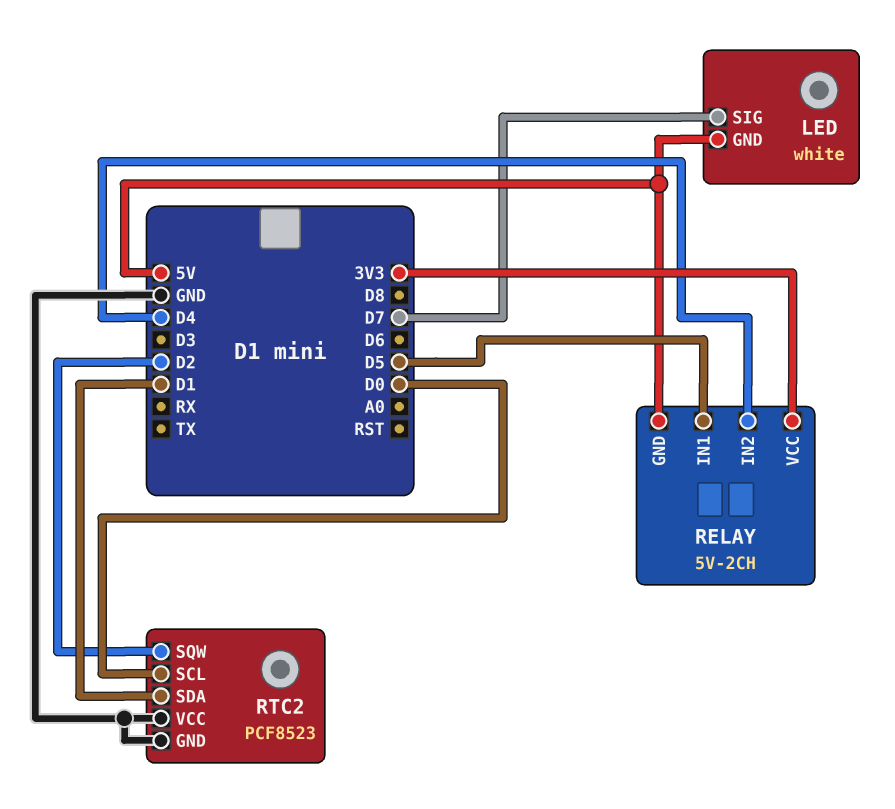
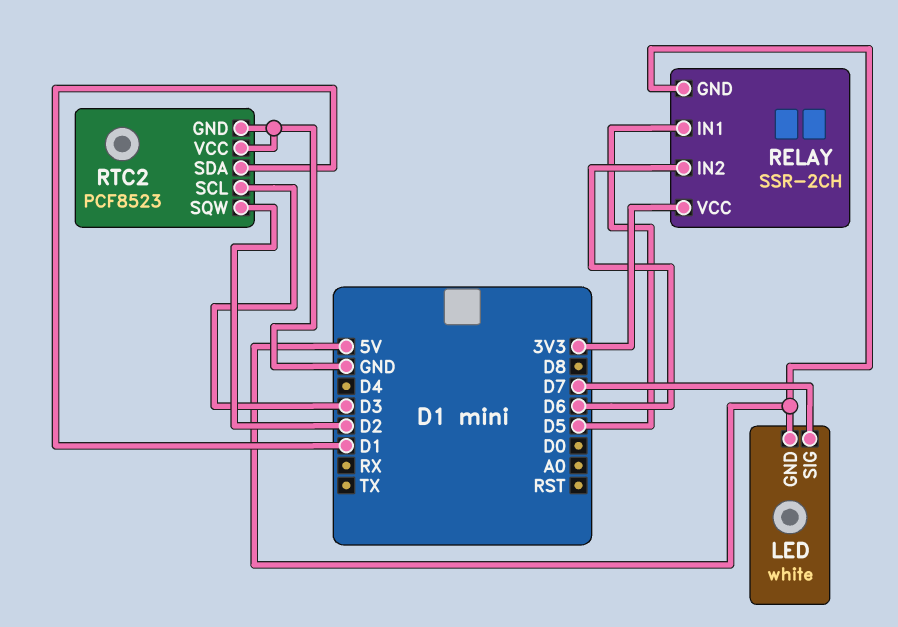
RELAY: 5V-2CH -> SSR-2CH
RELAY pin IN2: D4 -> D6
RTC2 pin SCL: D0 -> D3

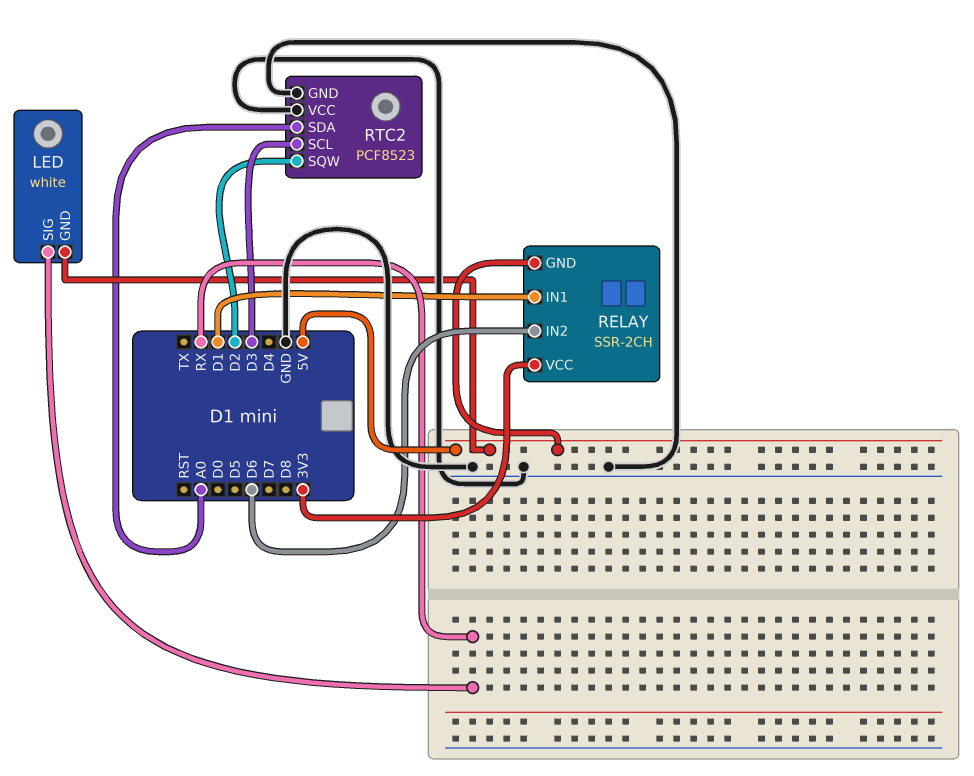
LED pin SIG: D7 -> RX
RELAY pin IN1: D5 -> D1
RTC2 pin SDA: D1 -> A0

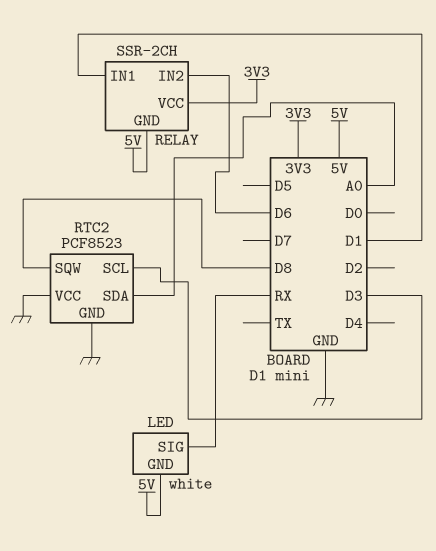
RTC2 pin SQW: D2 -> D8

